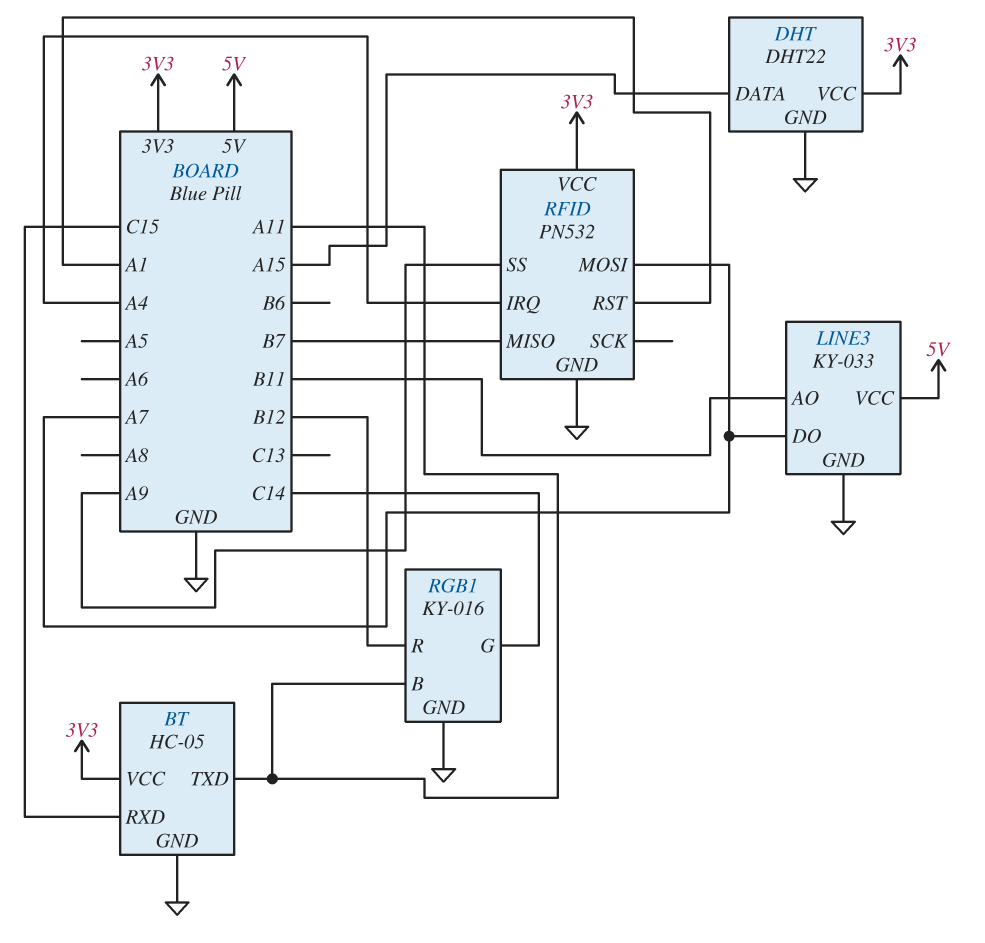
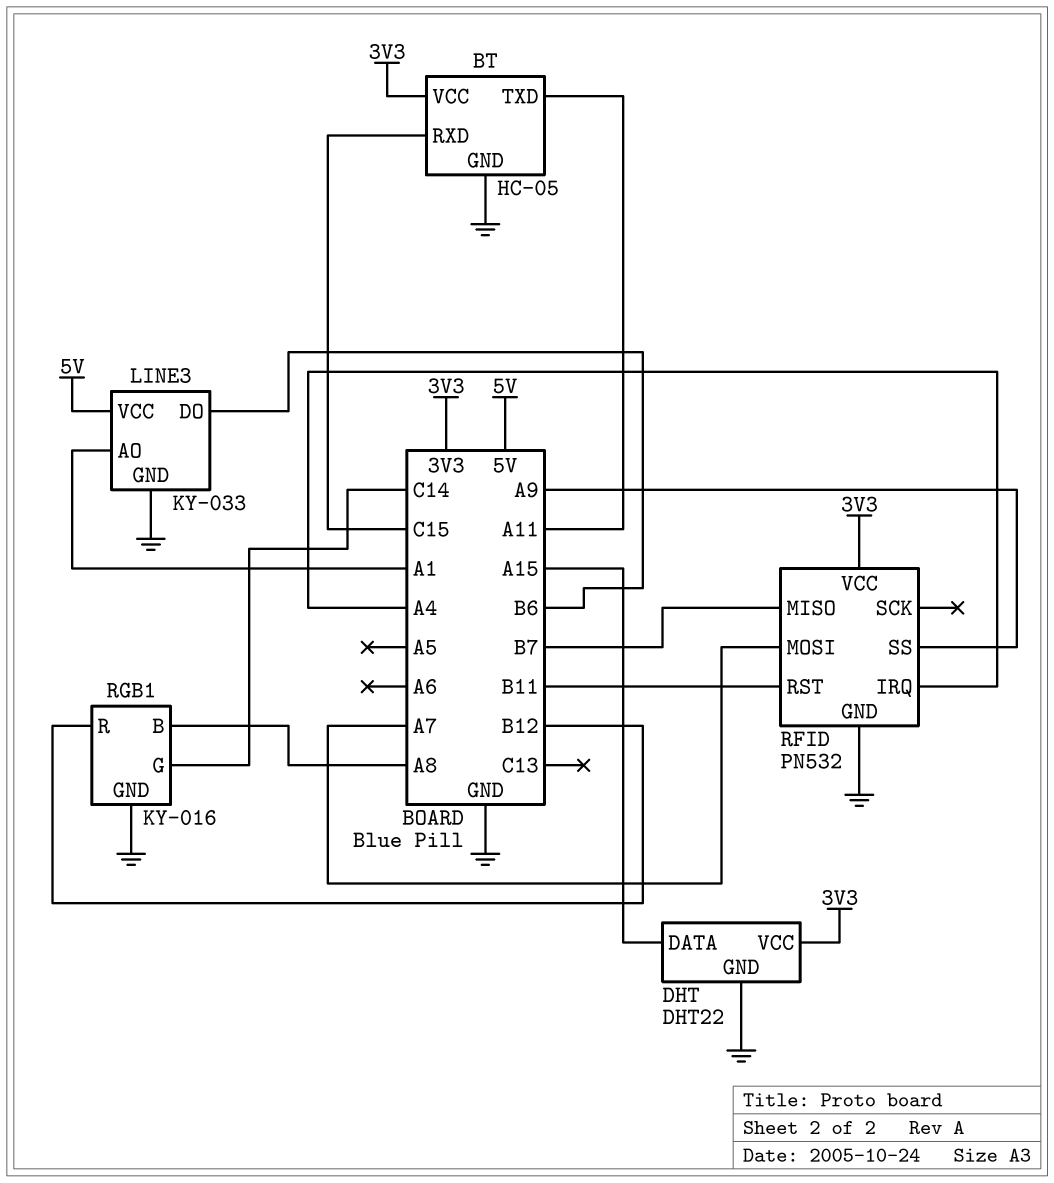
LINE3 pin AO: B11 -> A1
LINE3 pin DO: A7 -> B6
RFID pin RST: A1 -> B11
RGB1 pin B: A11 -> A8

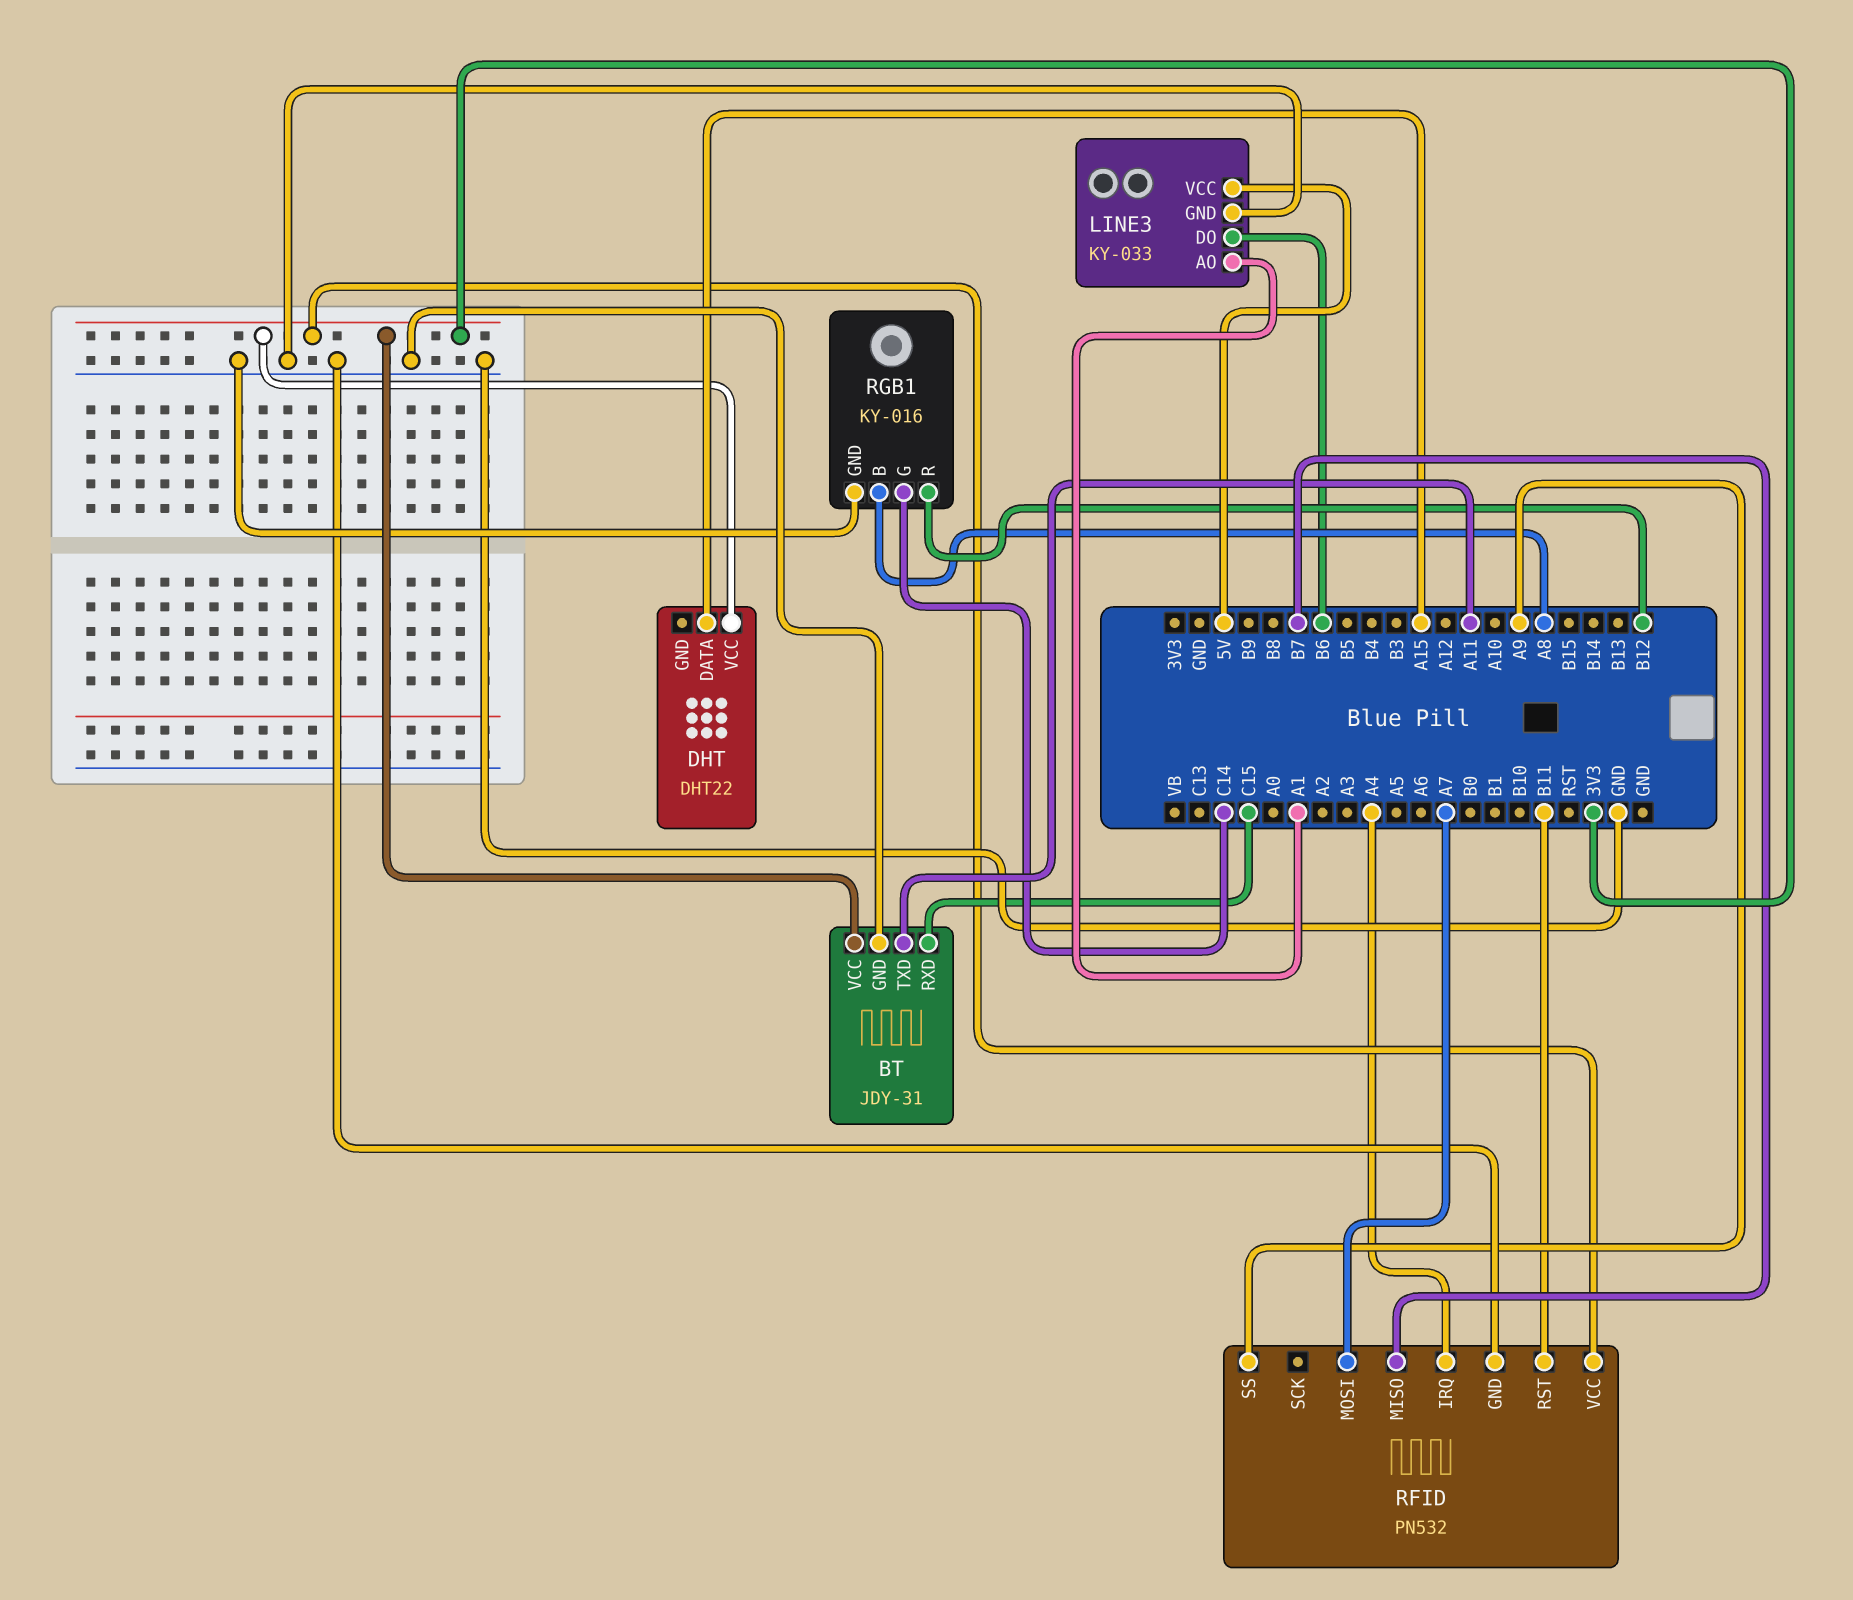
BT: HC-05 -> JDY-31
DHT pin GND: GND -> none

